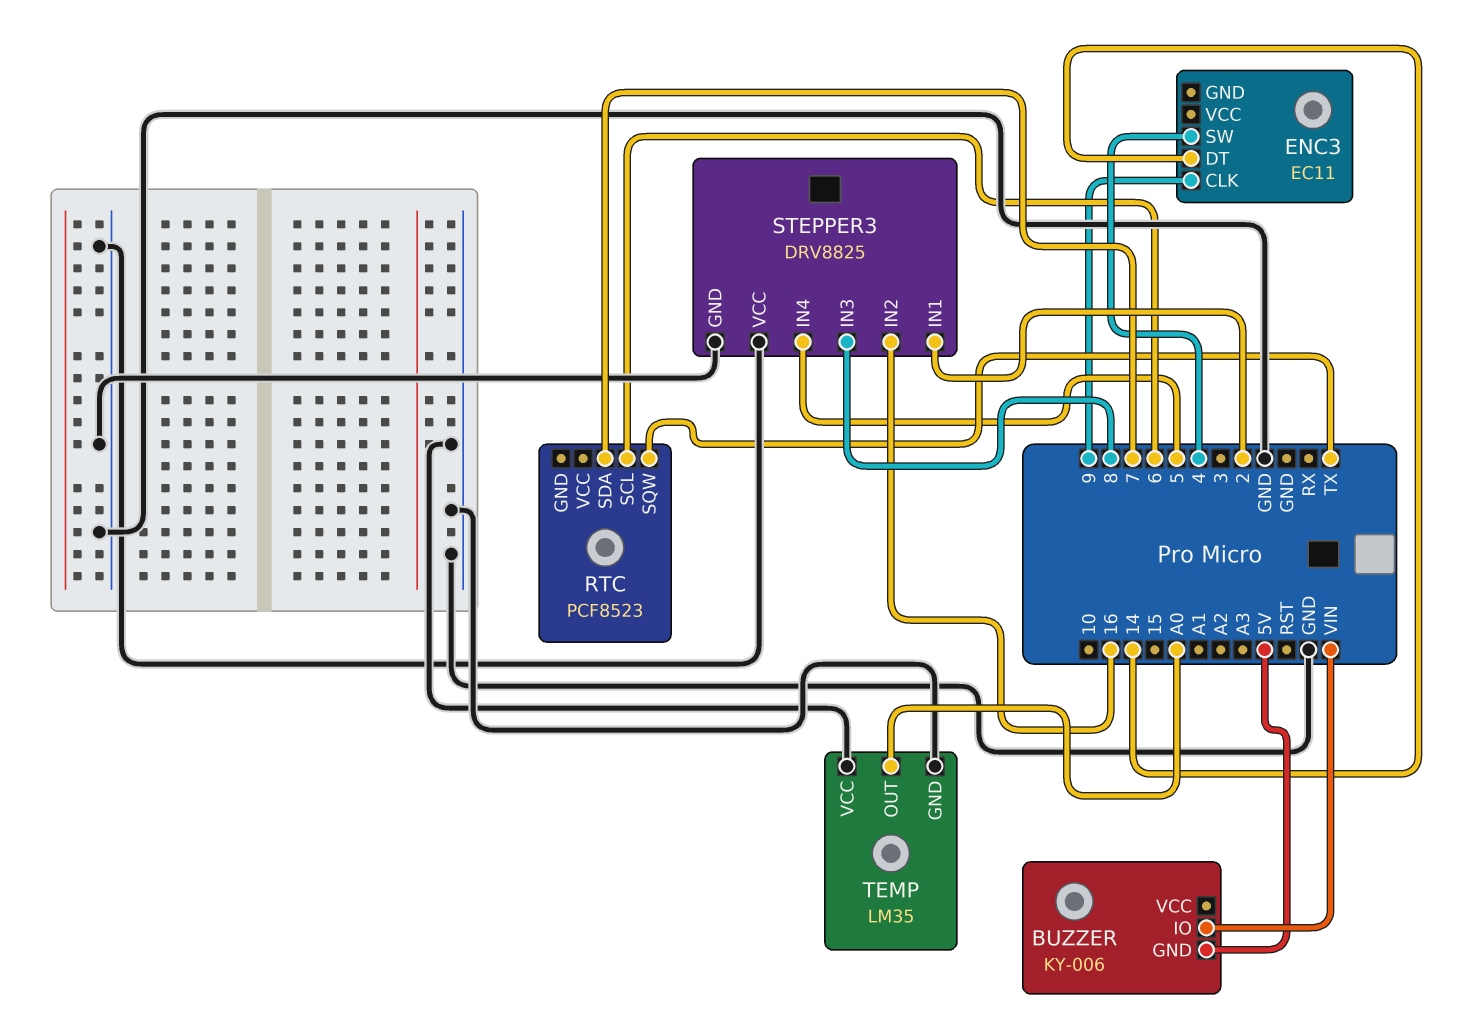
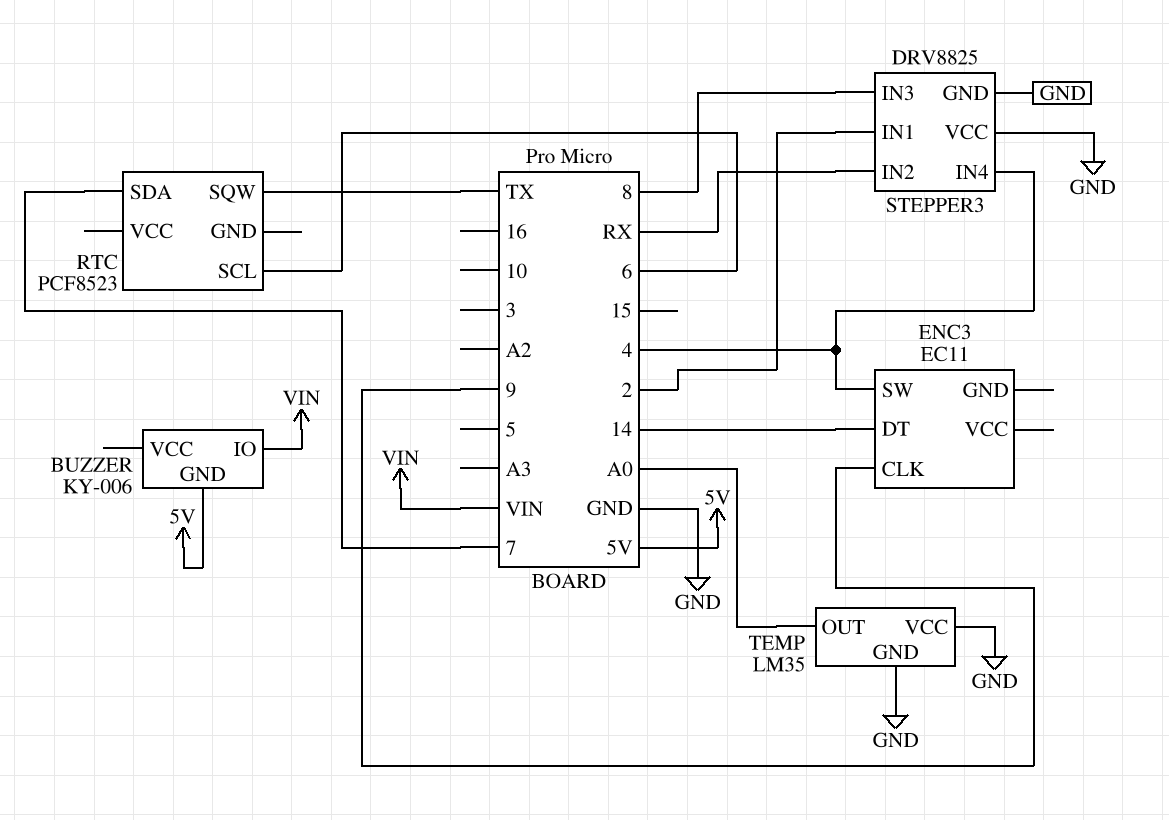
STEPPER3 pin IN2: 16 -> RX
STEPPER3 pin IN4: 5 -> 4

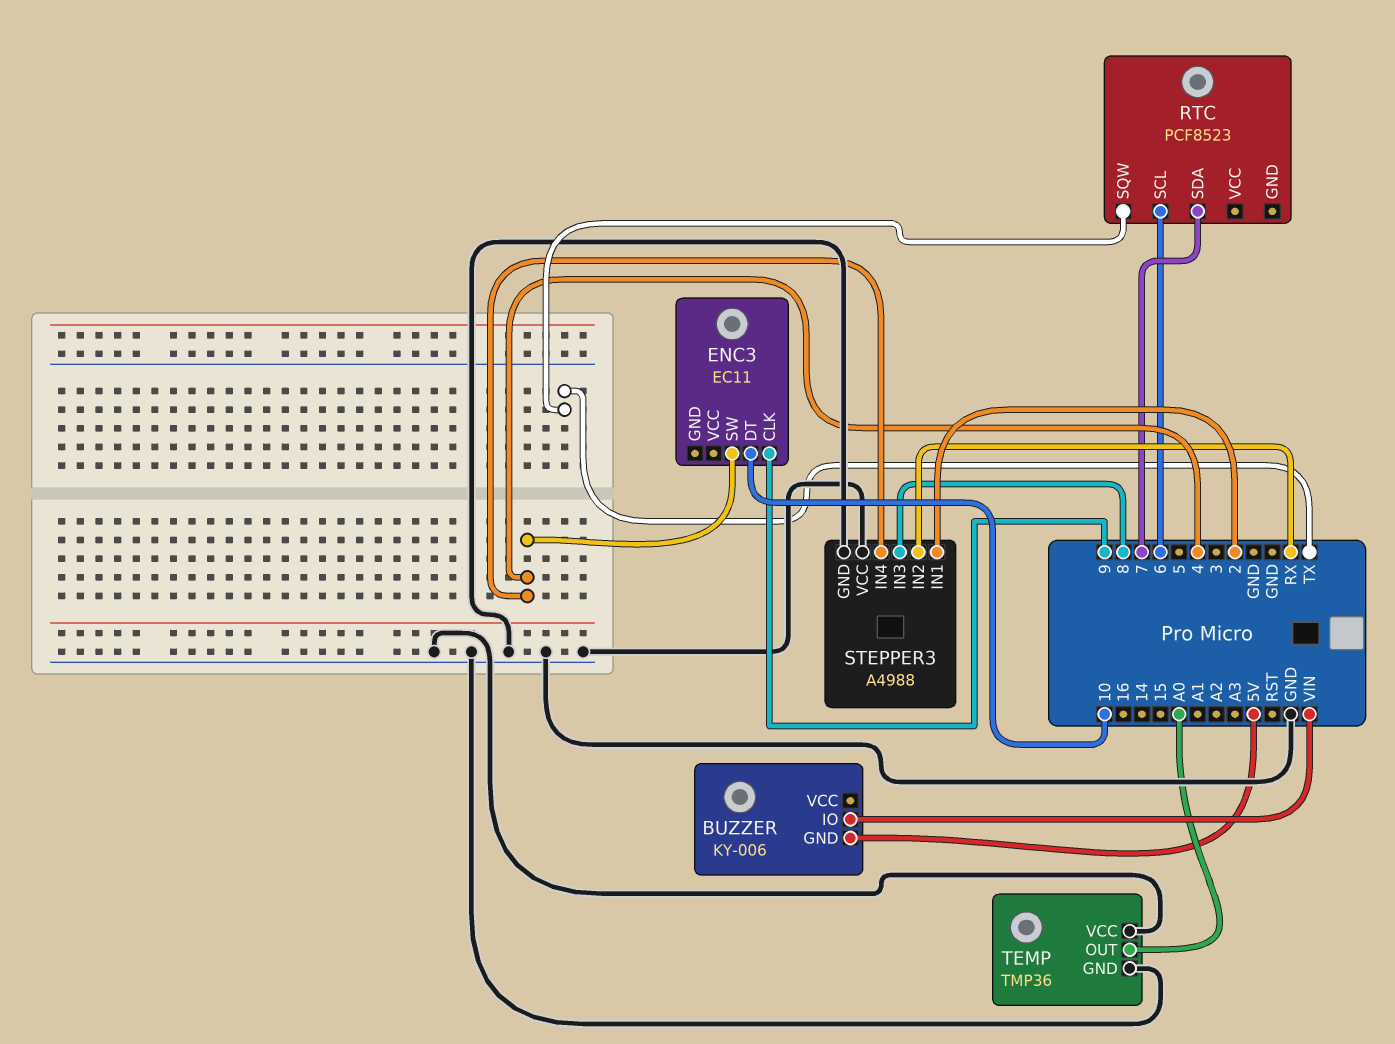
ENC3 pin DT: 14 -> 10
STEPPER3: DRV8825 -> A4988
TEMP: LM35 -> TMP36

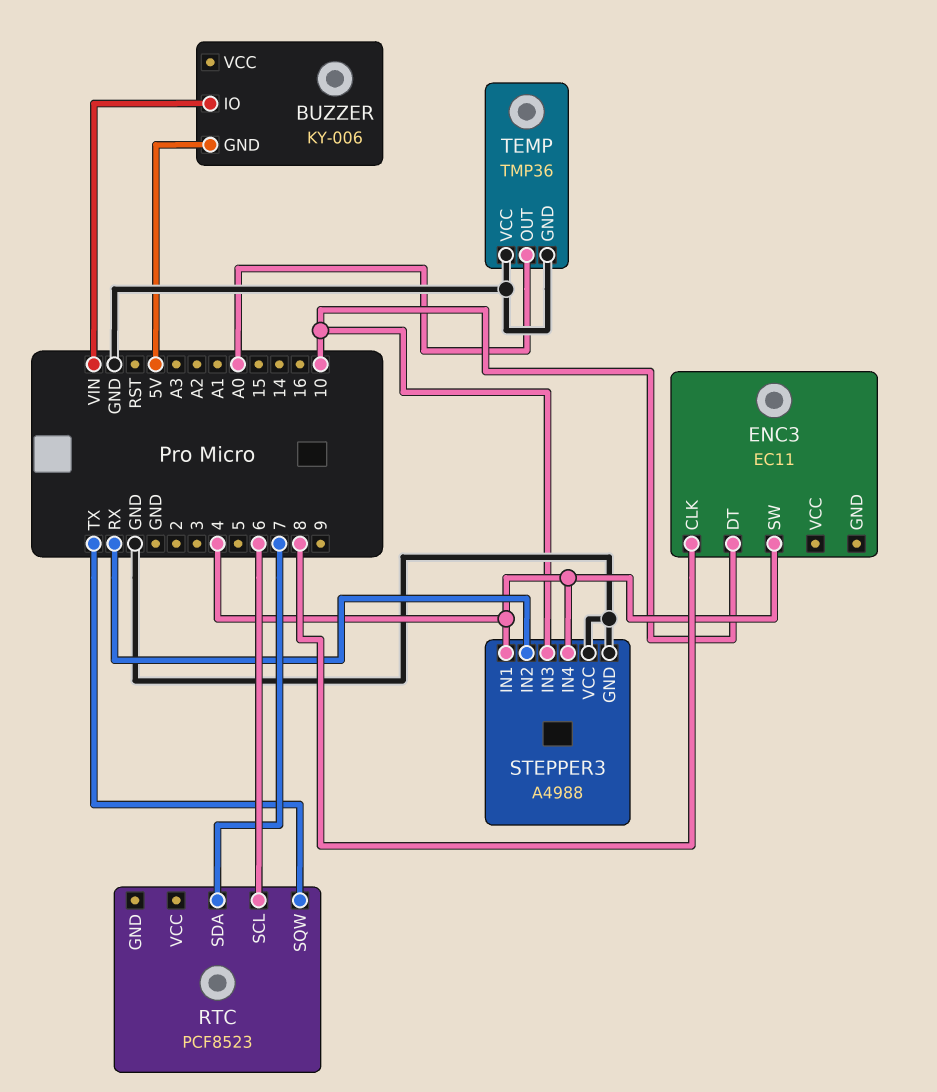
ENC3 pin CLK: 9 -> 8
STEPPER3 pin IN1: 2 -> 4
STEPPER3 pin IN3: 8 -> 10

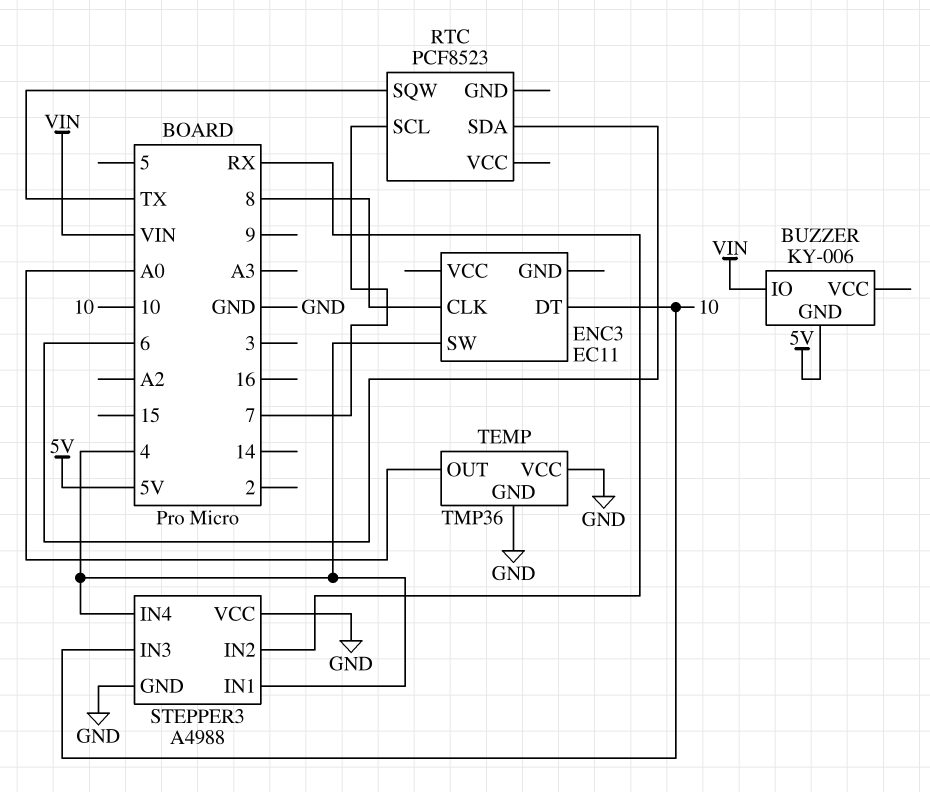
RTC pin SCL: 6 -> 7
RTC pin SDA: 7 -> 6

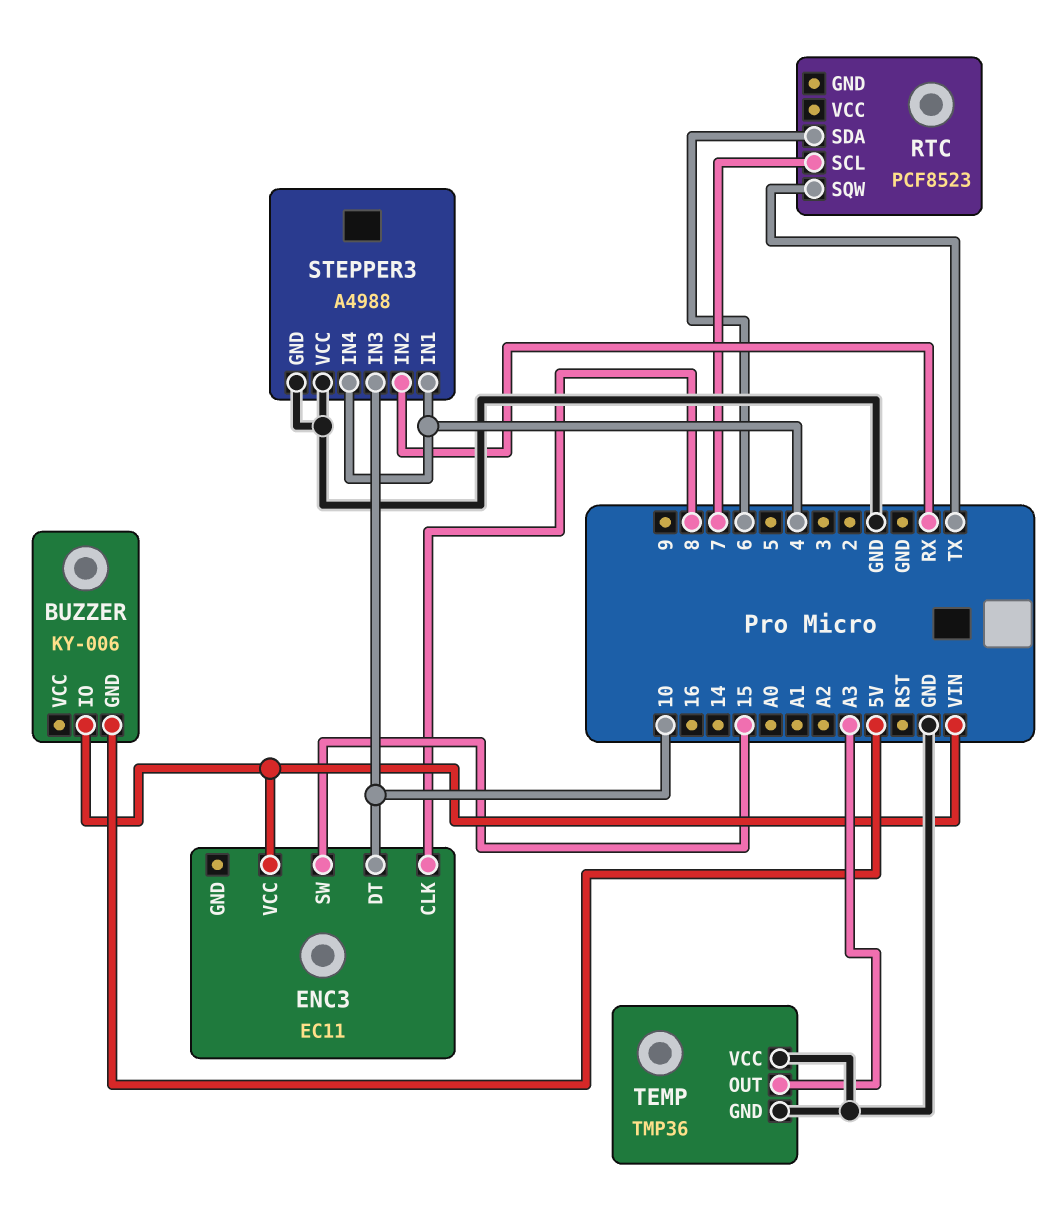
ENC3 pin SW: 4 -> 15
ENC3 pin VCC: none -> VIN
TEMP pin OUT: A0 -> A3

